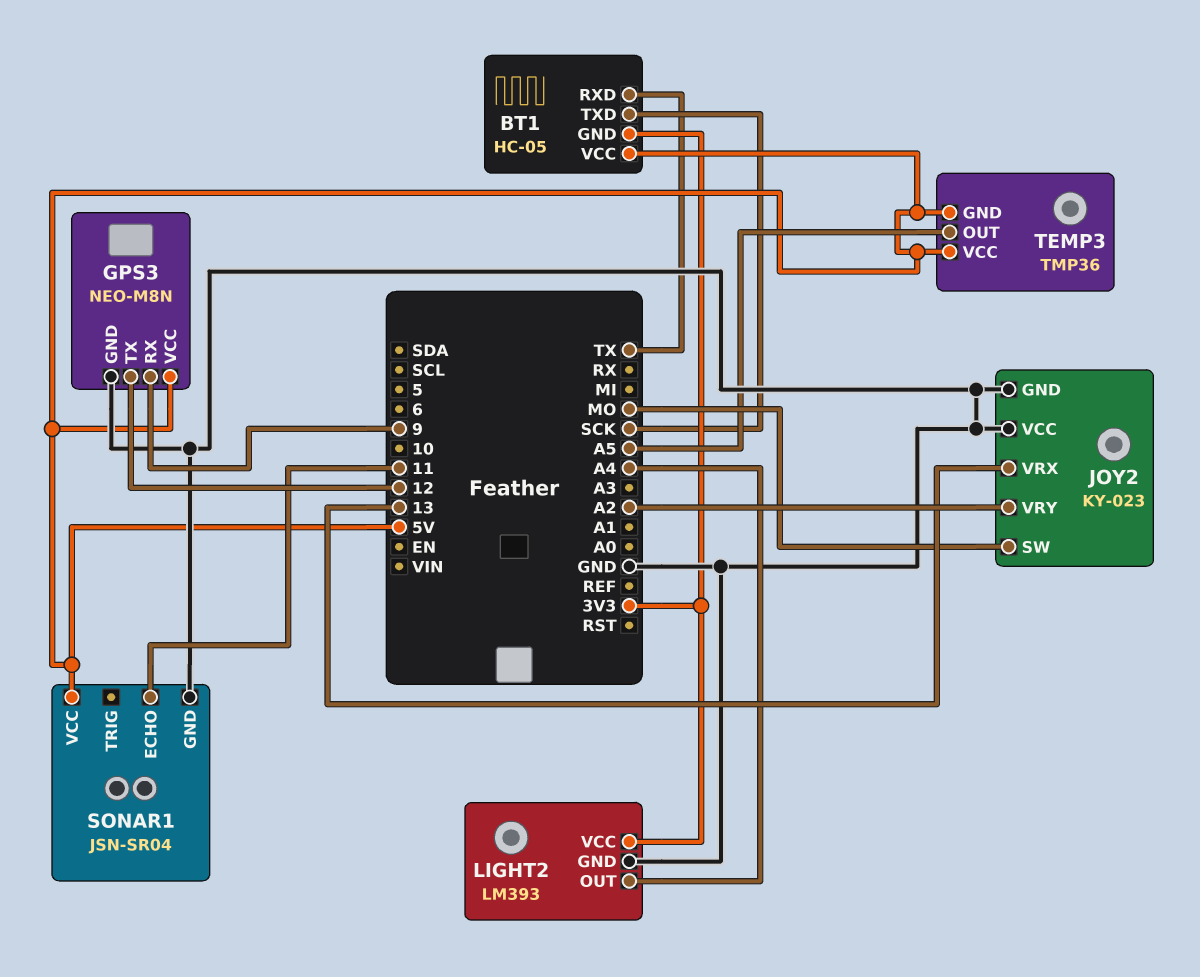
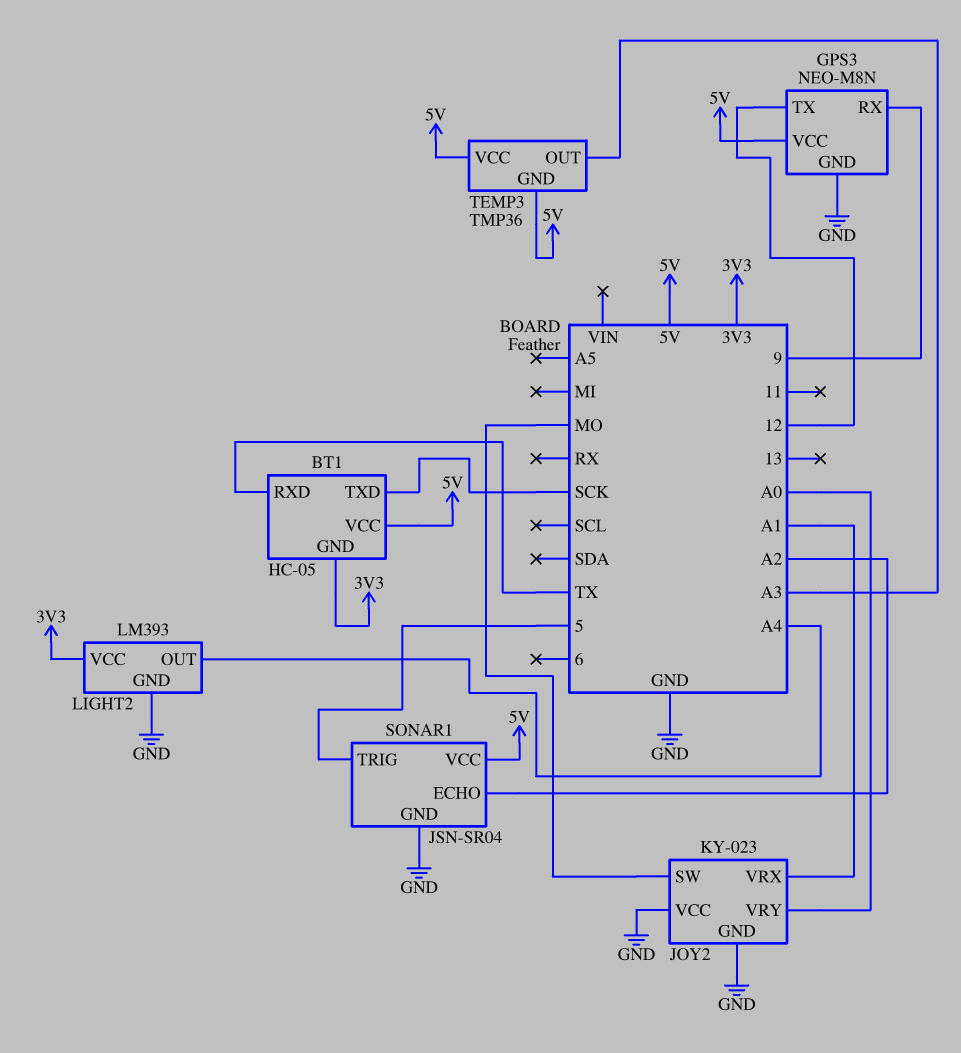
JOY2 pin VRX: 13 -> A1
JOY2 pin VRY: A2 -> A0
SONAR1 pin ECHO: 11 -> A2
SONAR1 pin TRIG: none -> 5
TEMP3 pin OUT: A5 -> A3

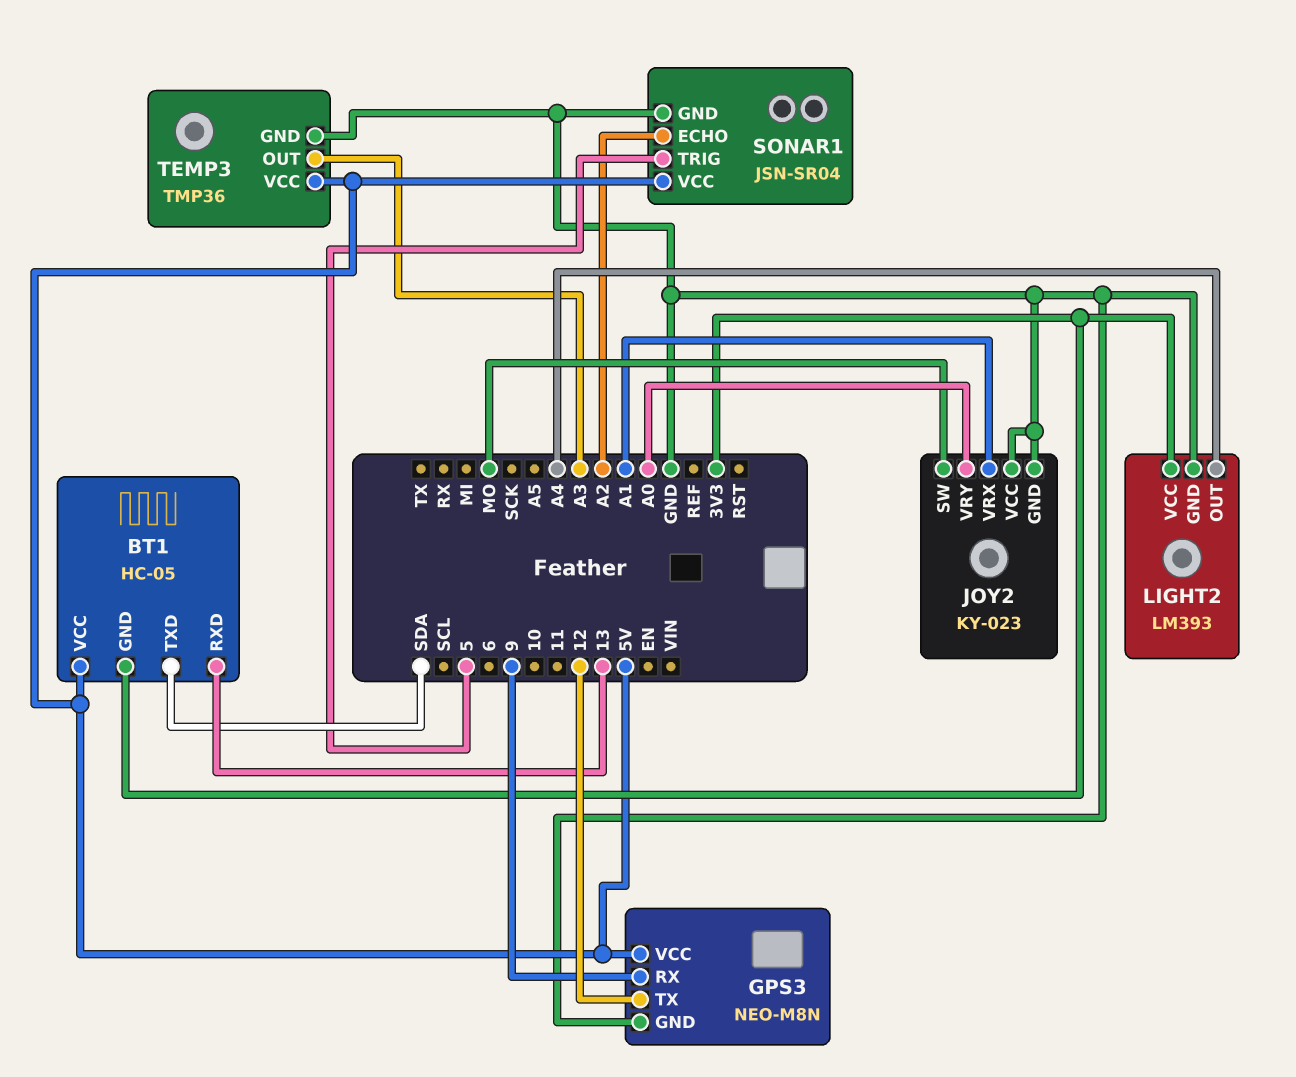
BT1 pin RXD: TX -> 13
BT1 pin TXD: SCK -> SDA
TEMP3 pin GND: 5V -> GND

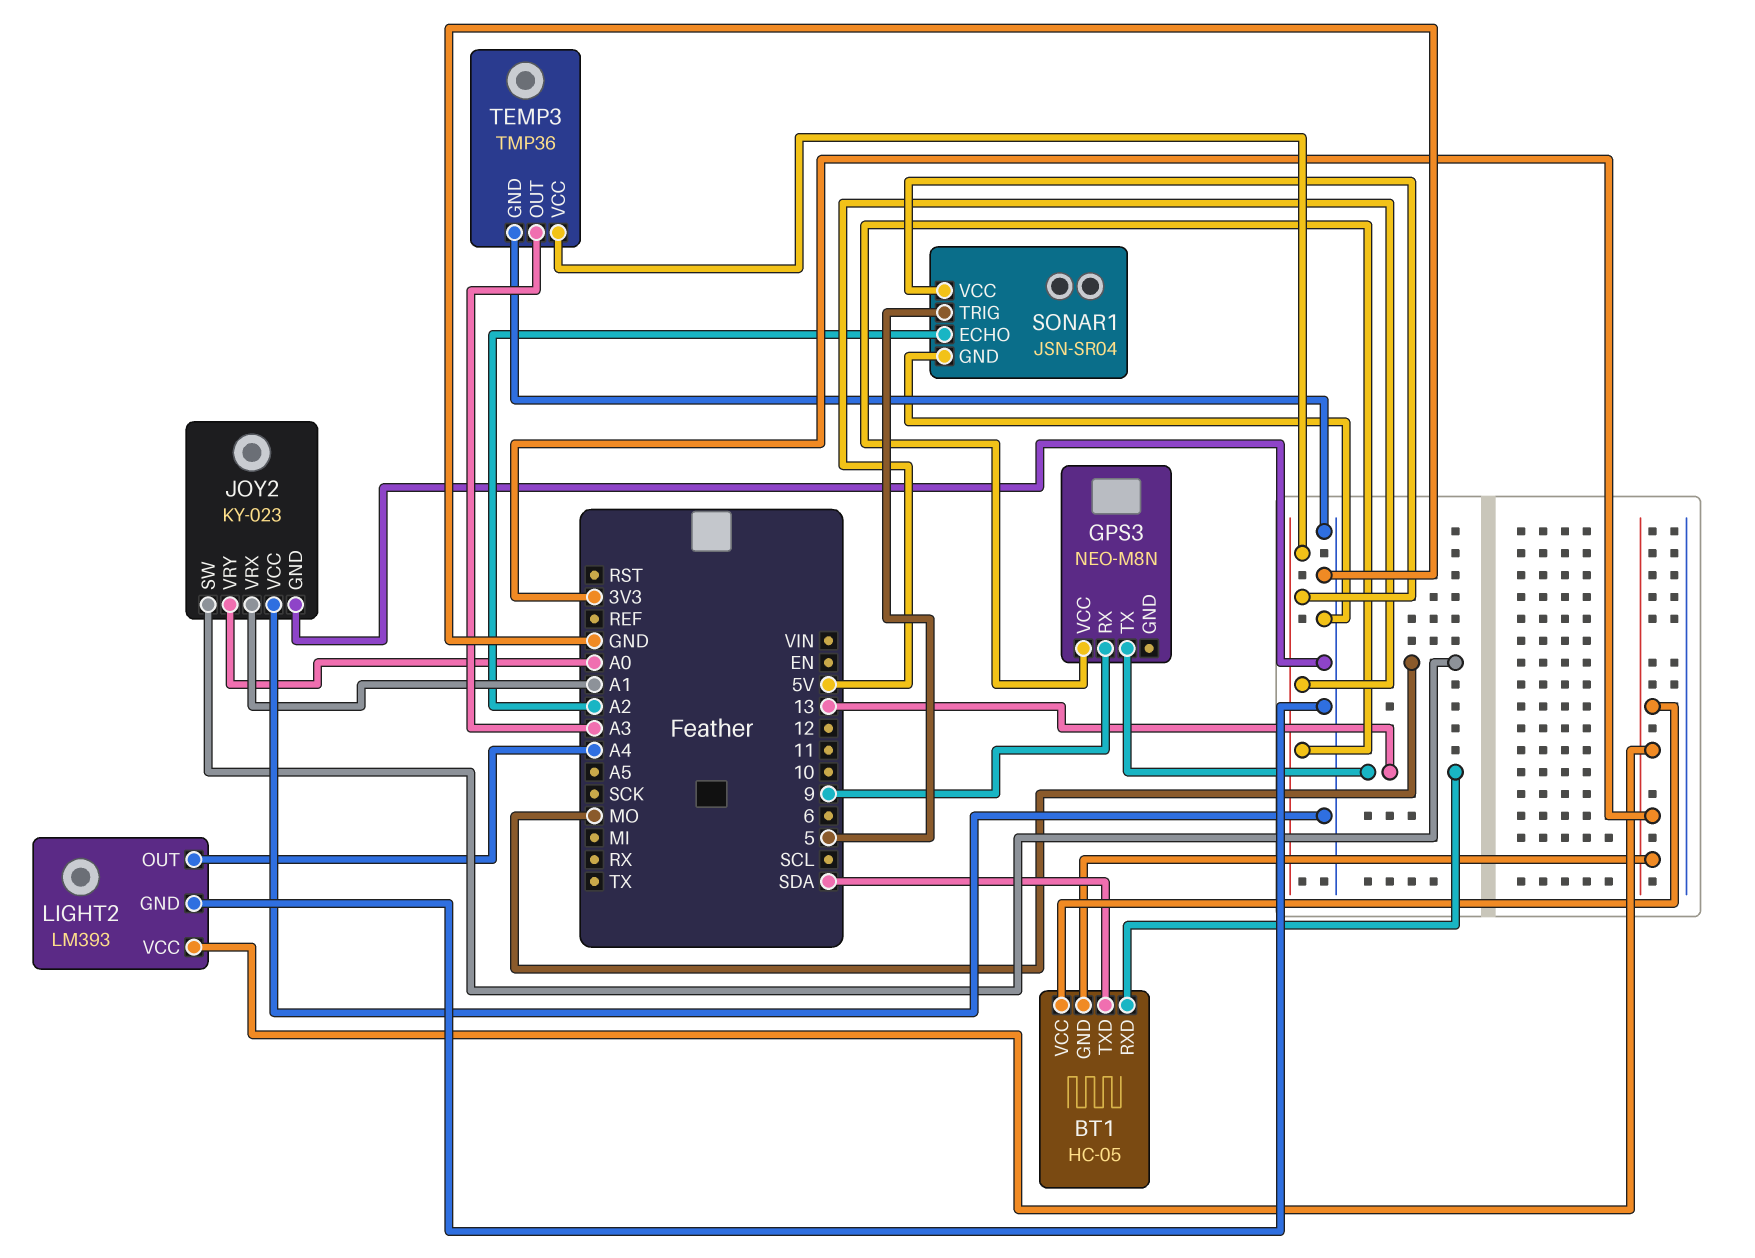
BT1 pin VCC: 5V -> 3V3
GPS3 pin GND: GND -> none
GPS3 pin TX: 12 -> 13

